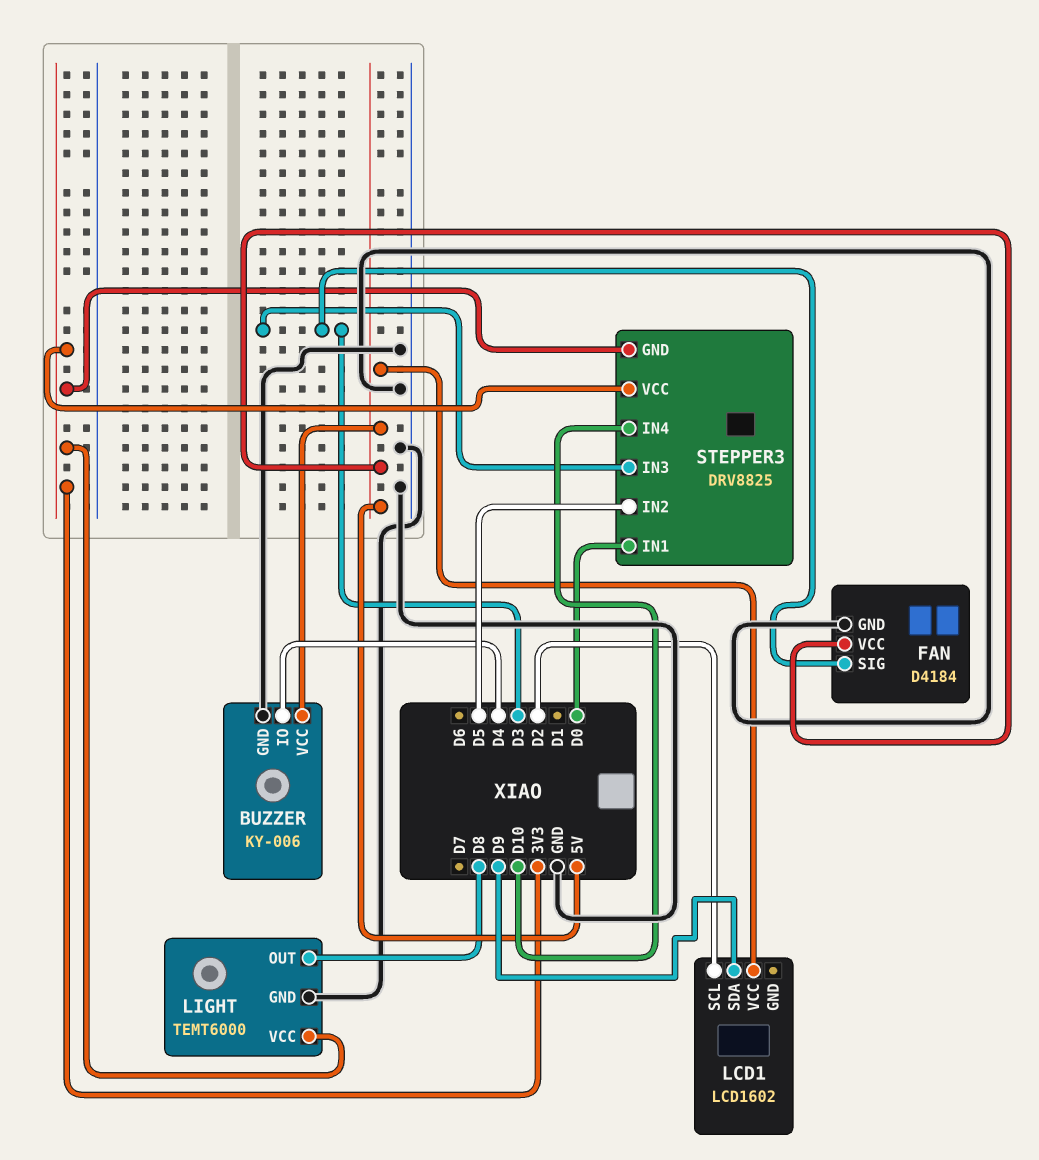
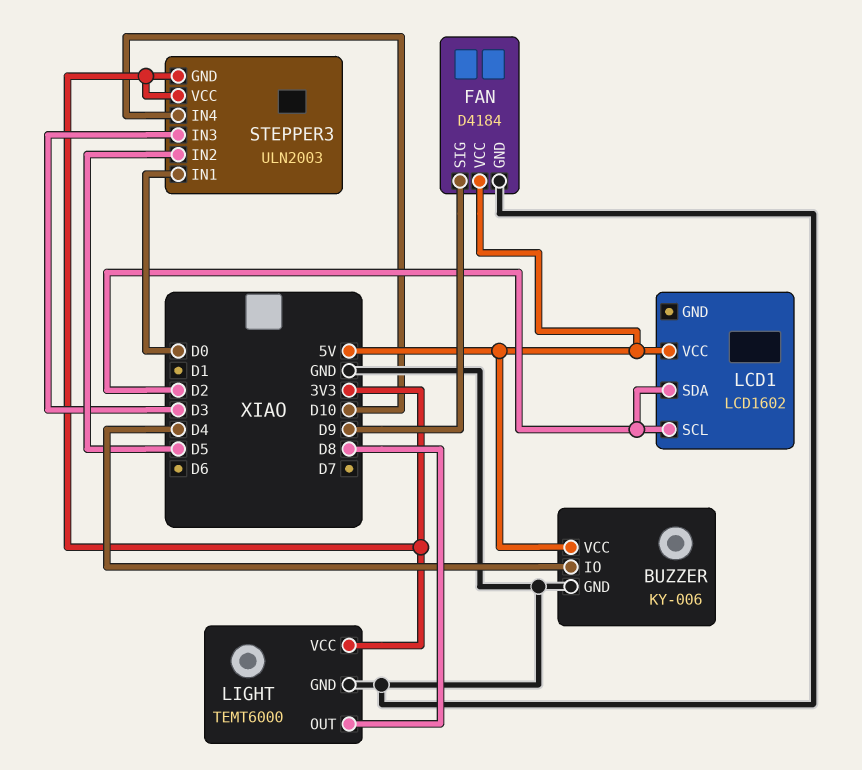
FAN pin SIG: D3 -> D9
LCD1 pin SDA: D9 -> D2
STEPPER3: DRV8825 -> ULN2003

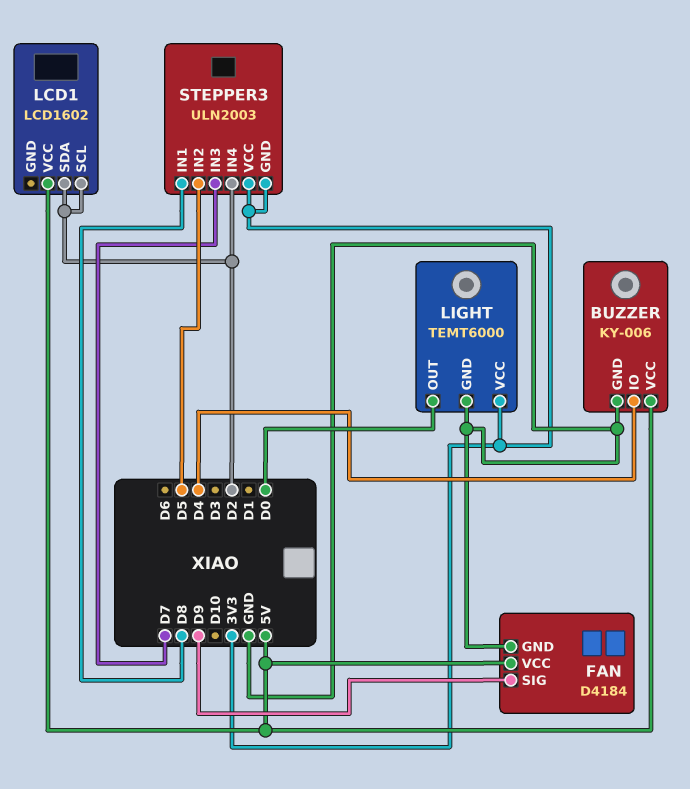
LIGHT pin OUT: D8 -> D0
STEPPER3 pin IN1: D0 -> D8
STEPPER3 pin IN3: D3 -> D7
STEPPER3 pin IN4: D10 -> D2

